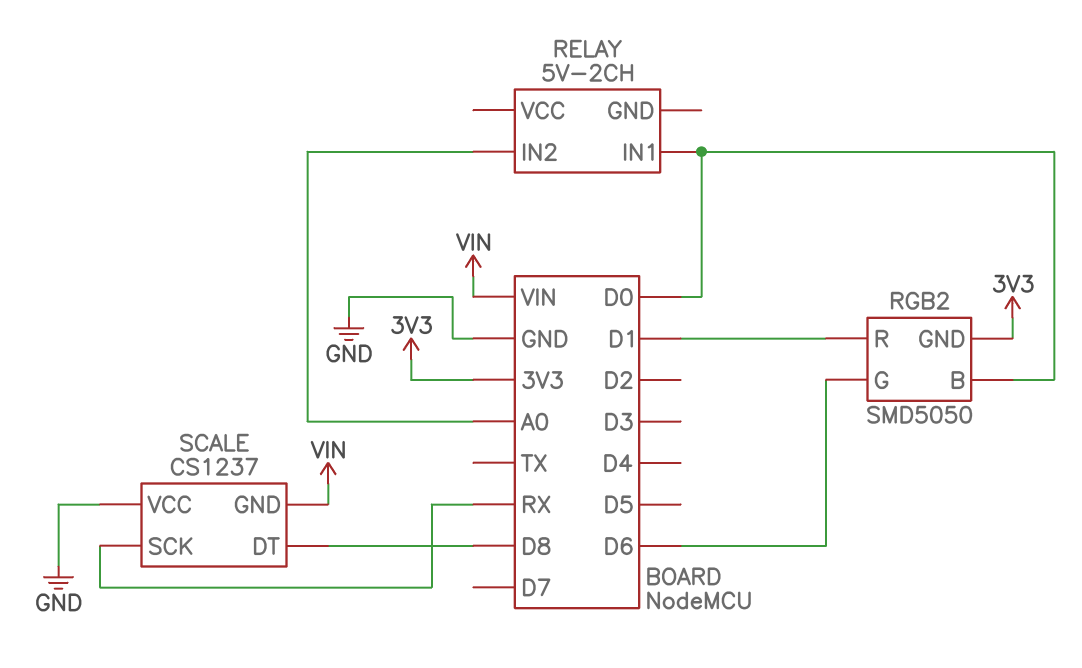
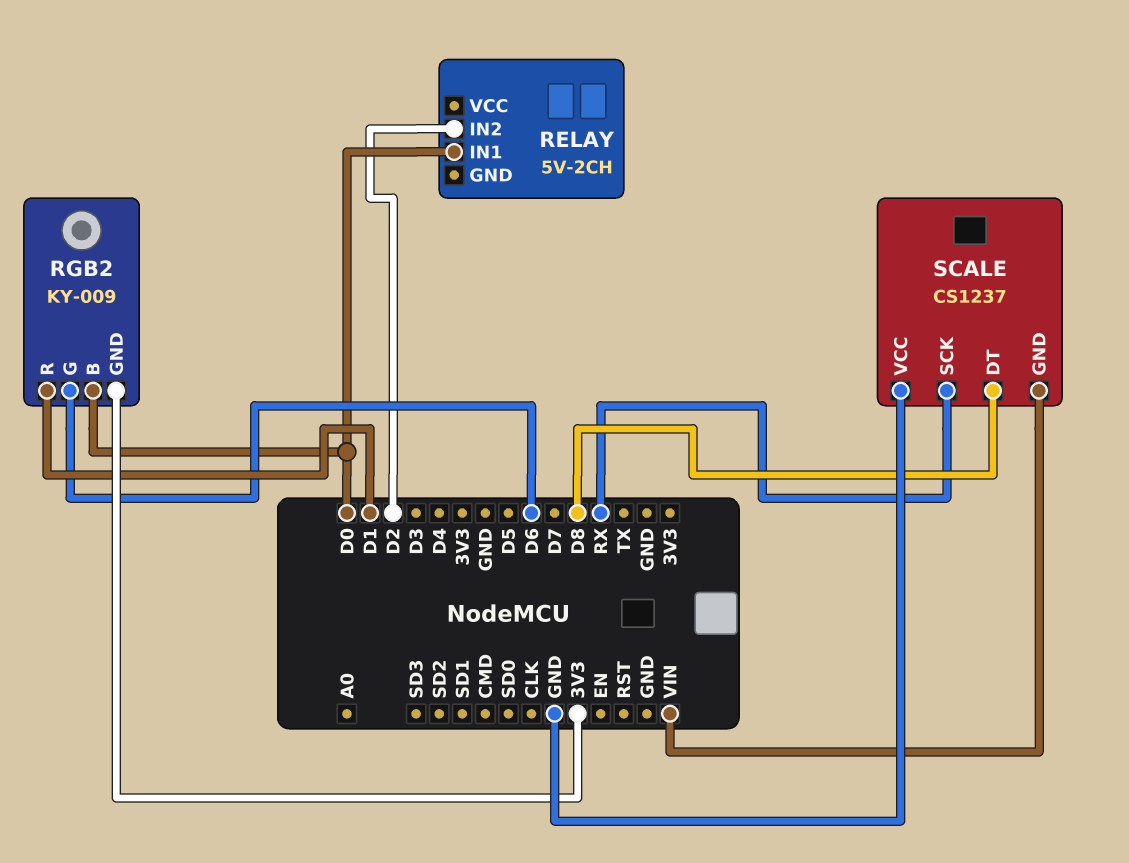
RELAY pin IN2: A0 -> D2
RGB2: SMD5050 -> KY-009

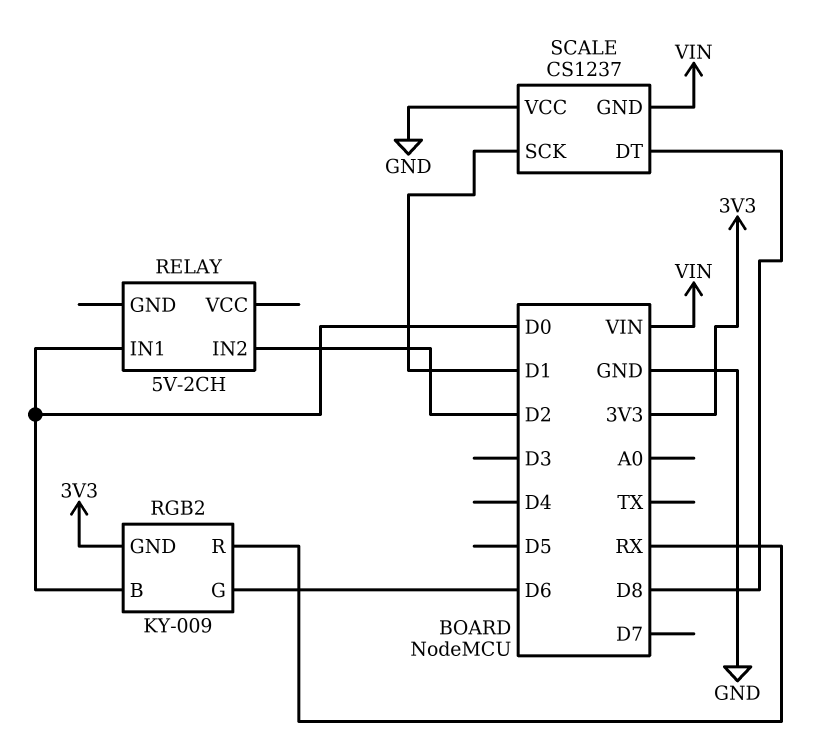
RGB2 pin R: D1 -> RX
SCALE pin SCK: RX -> D1

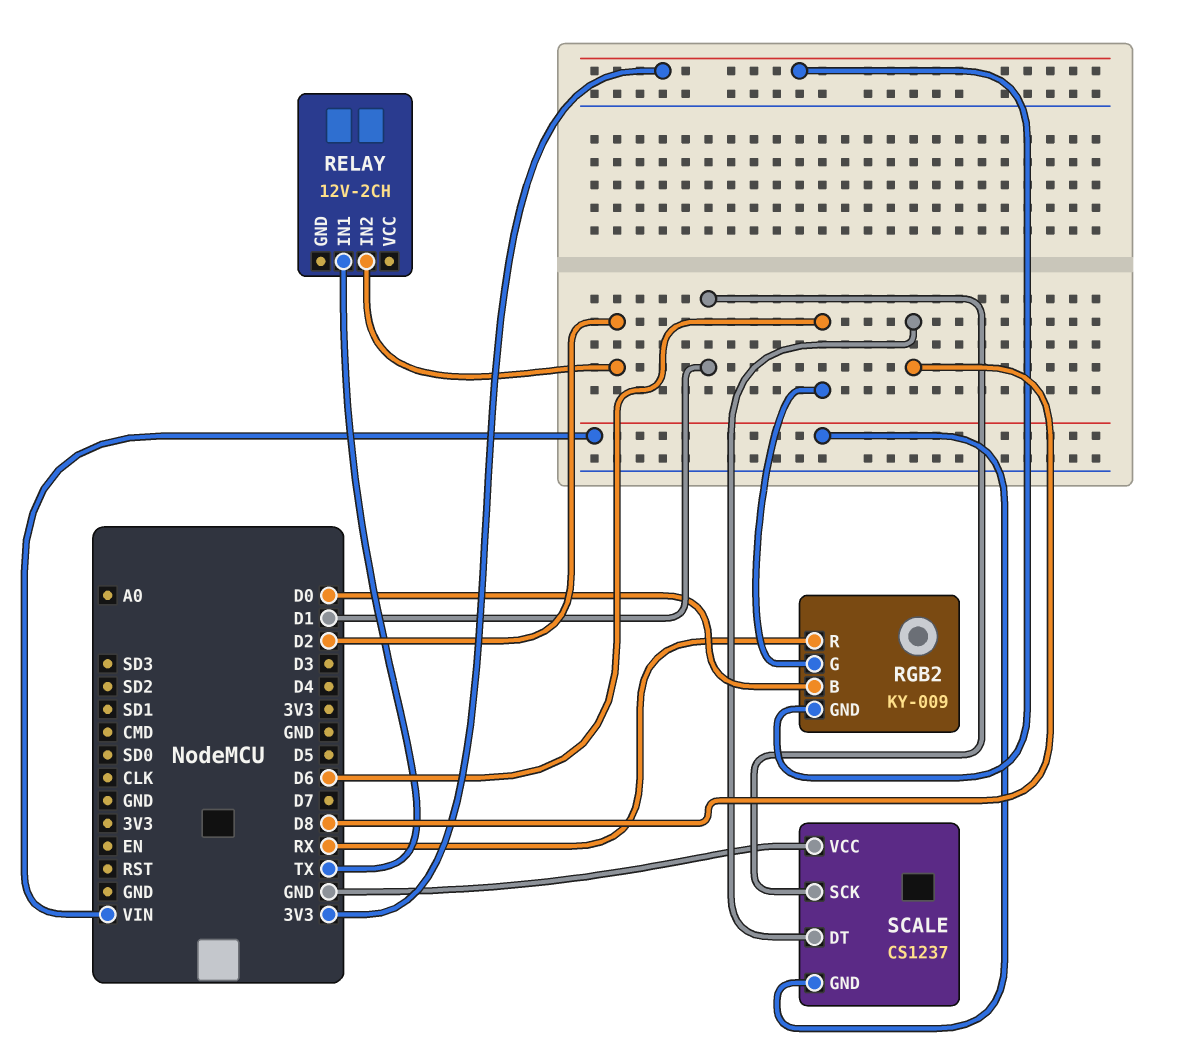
RELAY: 5V-2CH -> 12V-2CH
RELAY pin IN1: D0 -> TX

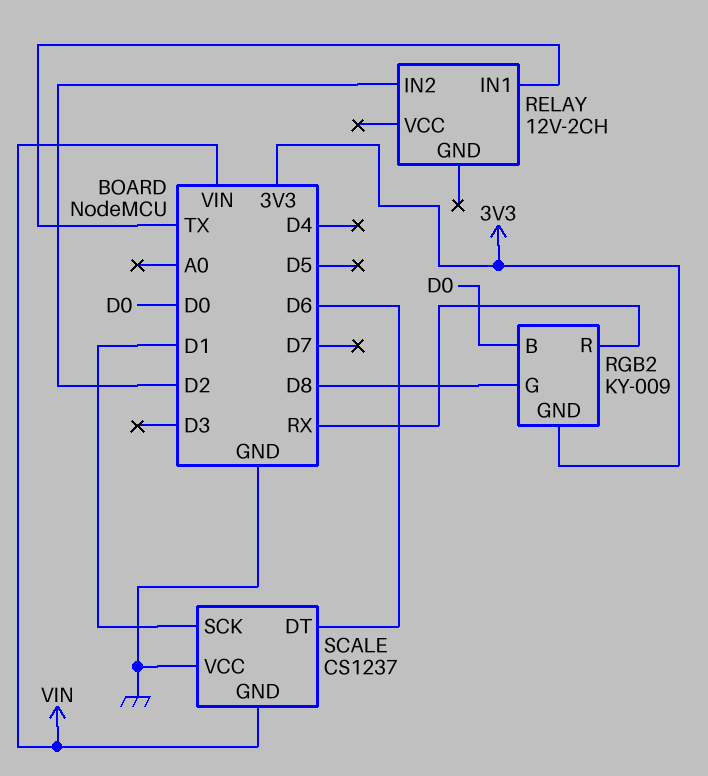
RGB2 pin G: D6 -> D8
SCALE pin DT: D8 -> D6

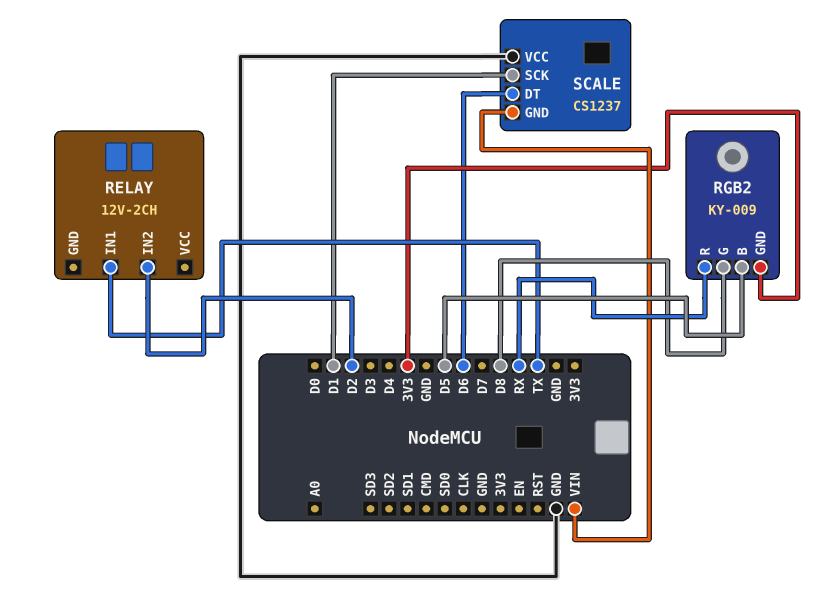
RGB2 pin B: D0 -> D5

